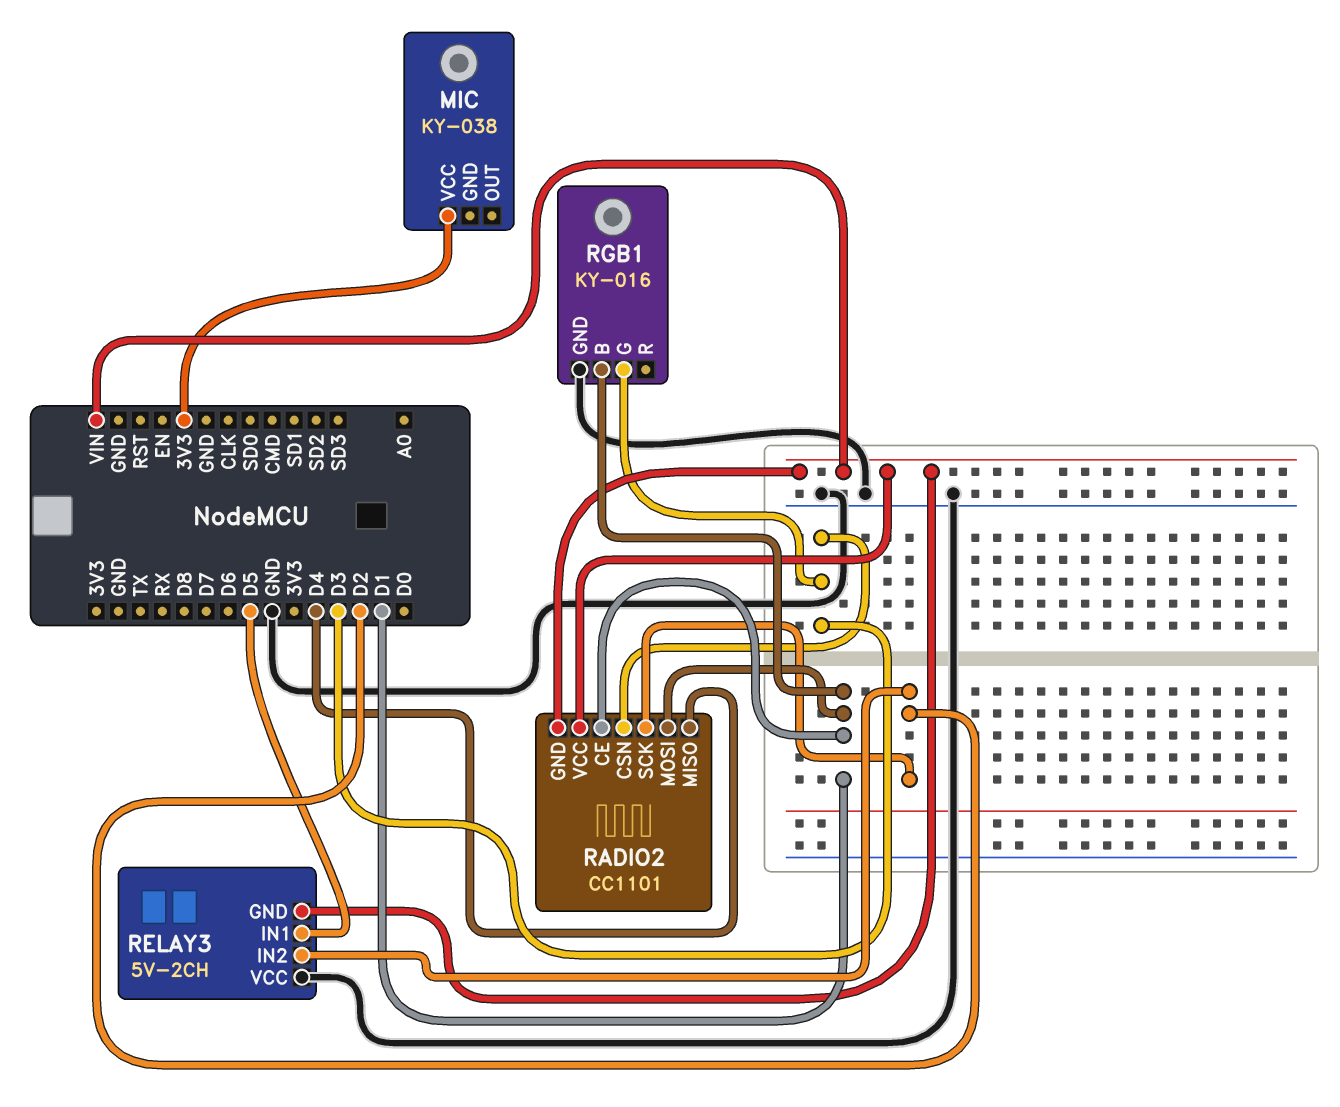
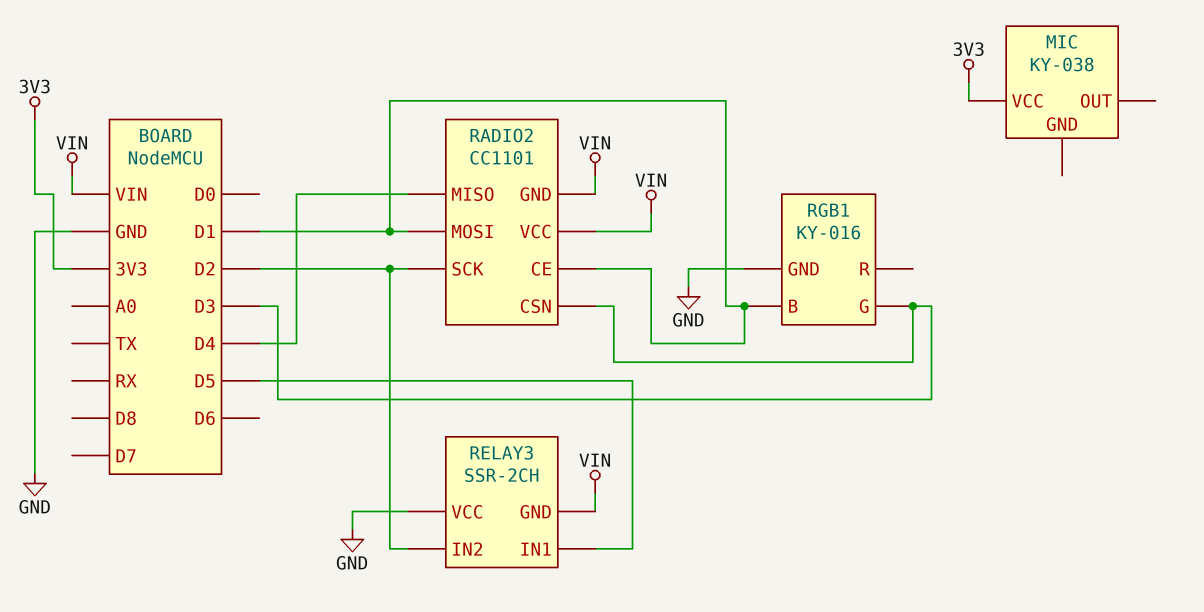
RELAY3: 5V-2CH -> SSR-2CH

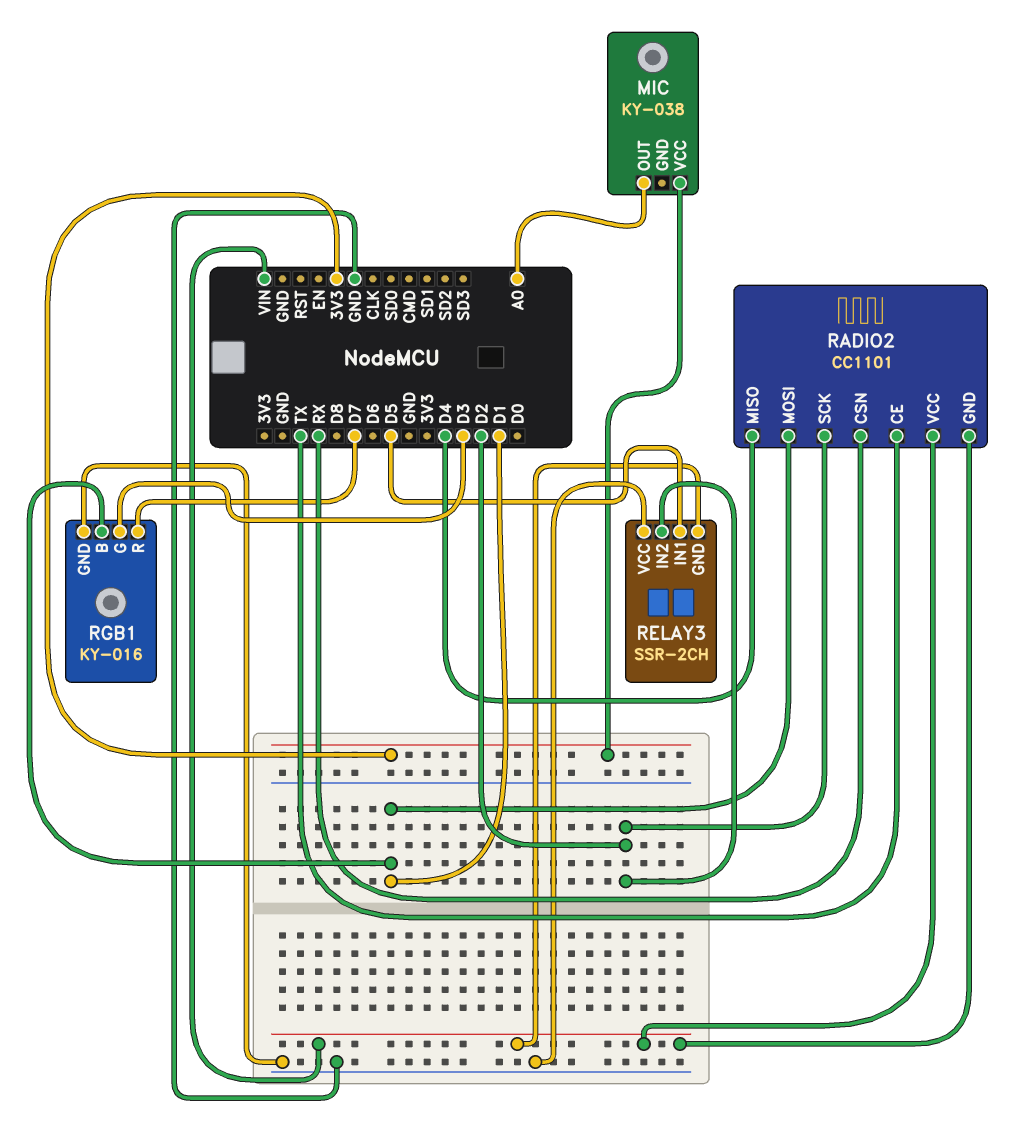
MIC pin OUT: none -> A0
RADIO2 pin CE: D1 -> TX
RADIO2 pin CSN: D3 -> RX
RGB1 pin R: none -> D7

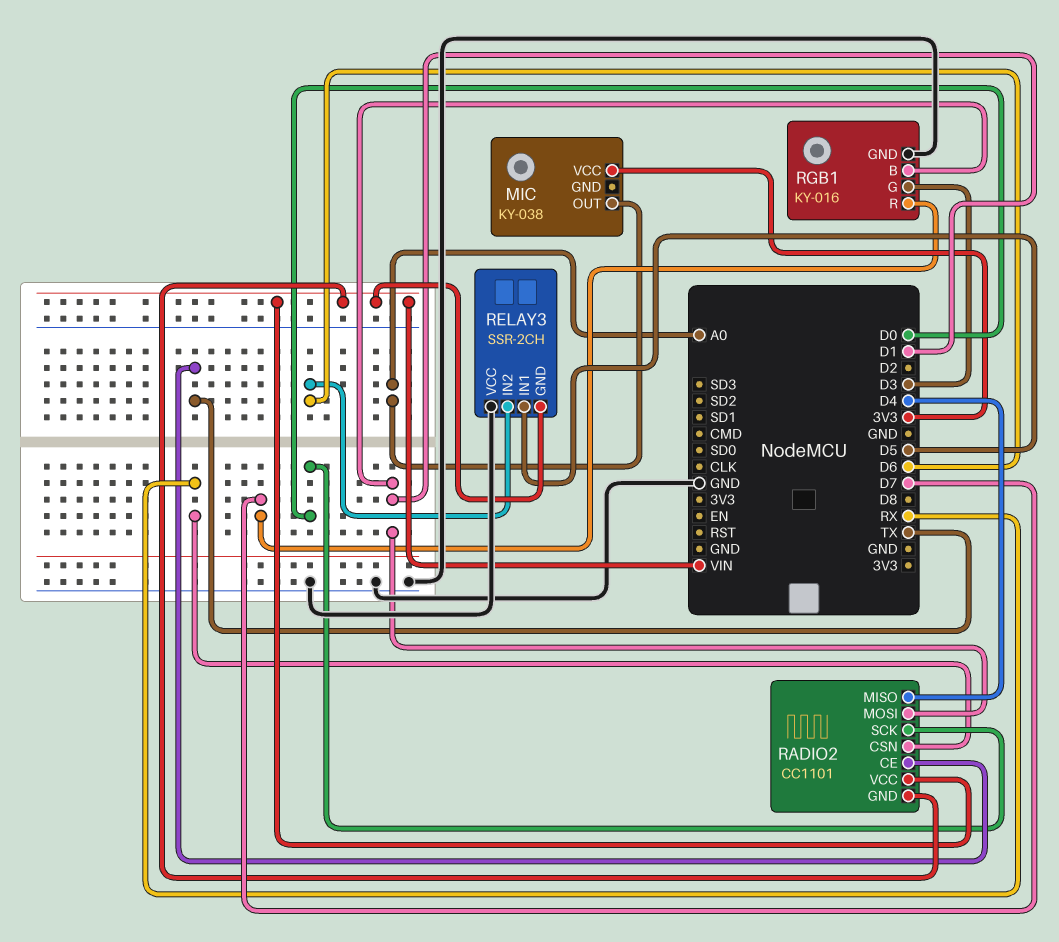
RADIO2 pin SCK: D2 -> D0
RELAY3 pin IN2: D2 -> D6

